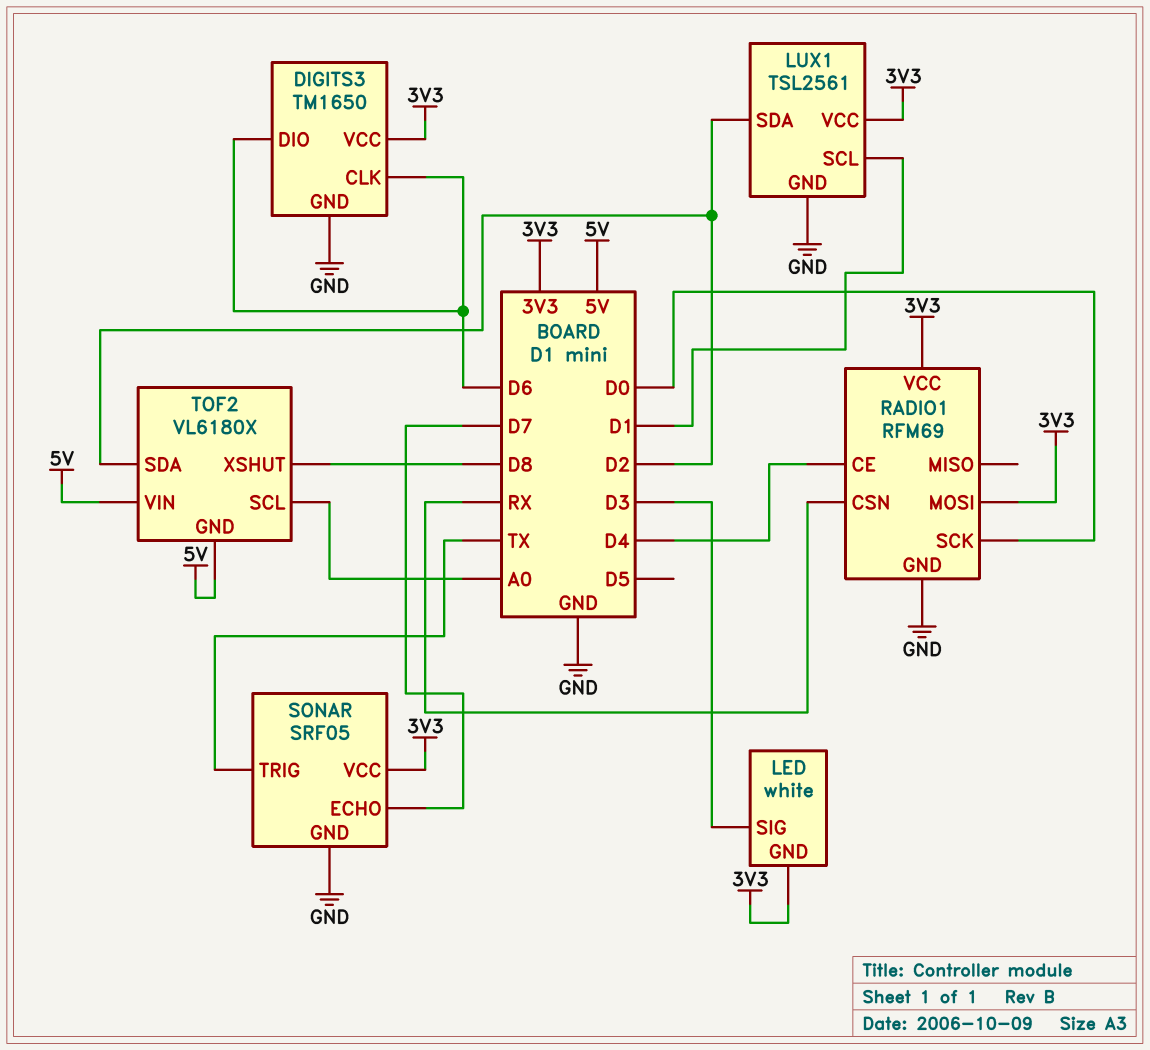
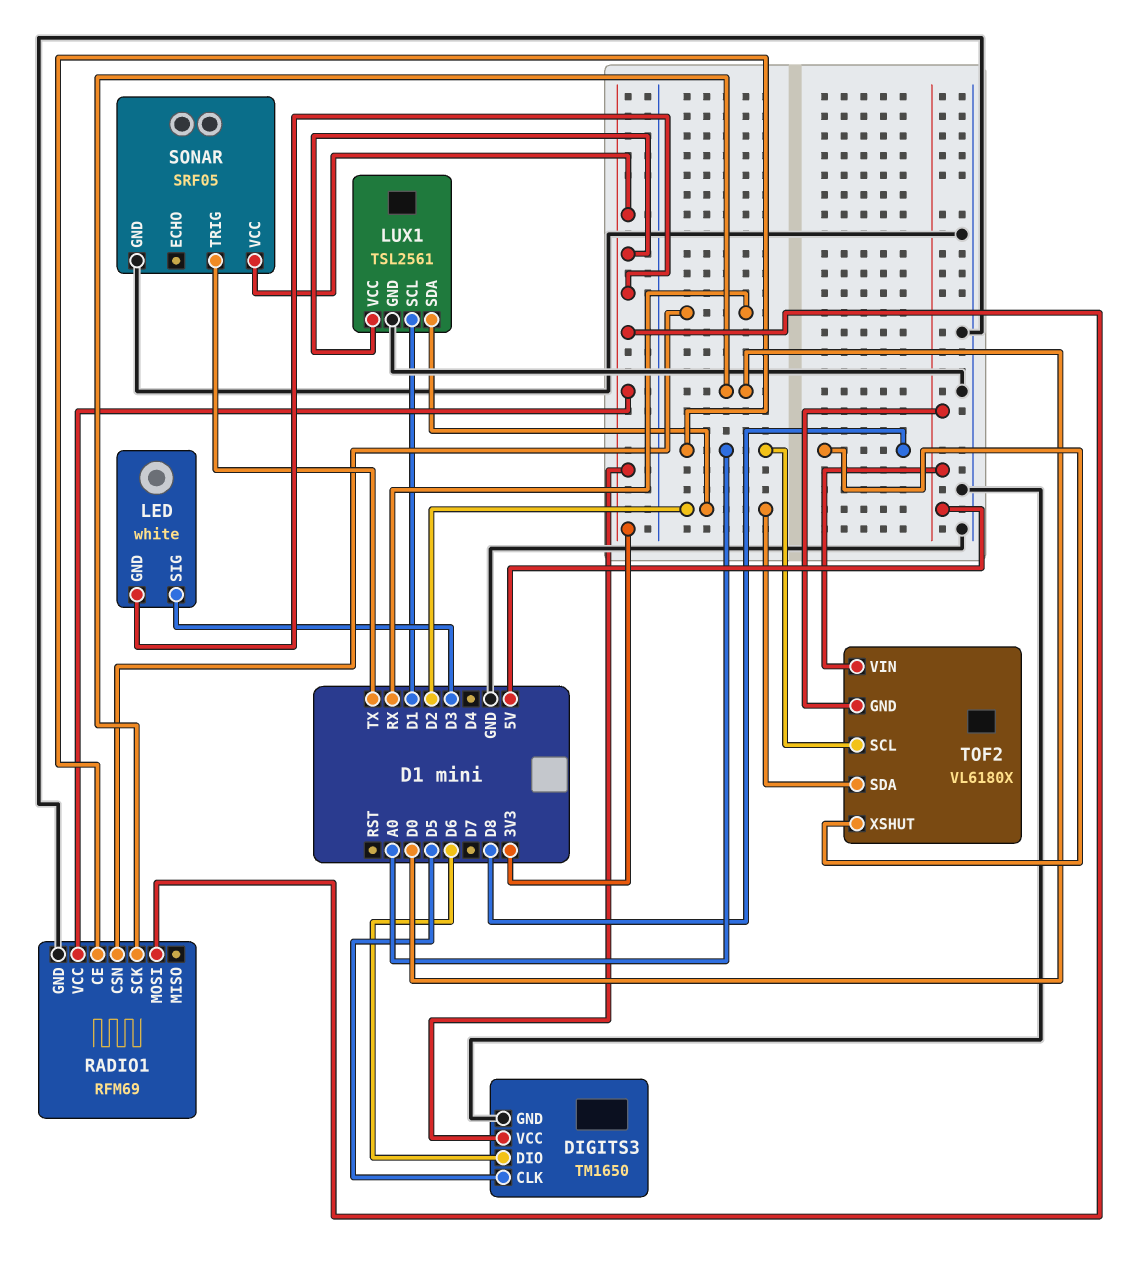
DIGITS3 pin CLK: D6 -> D5
RADIO1 pin CE: D4 -> A0
SONAR pin ECHO: D7 -> none

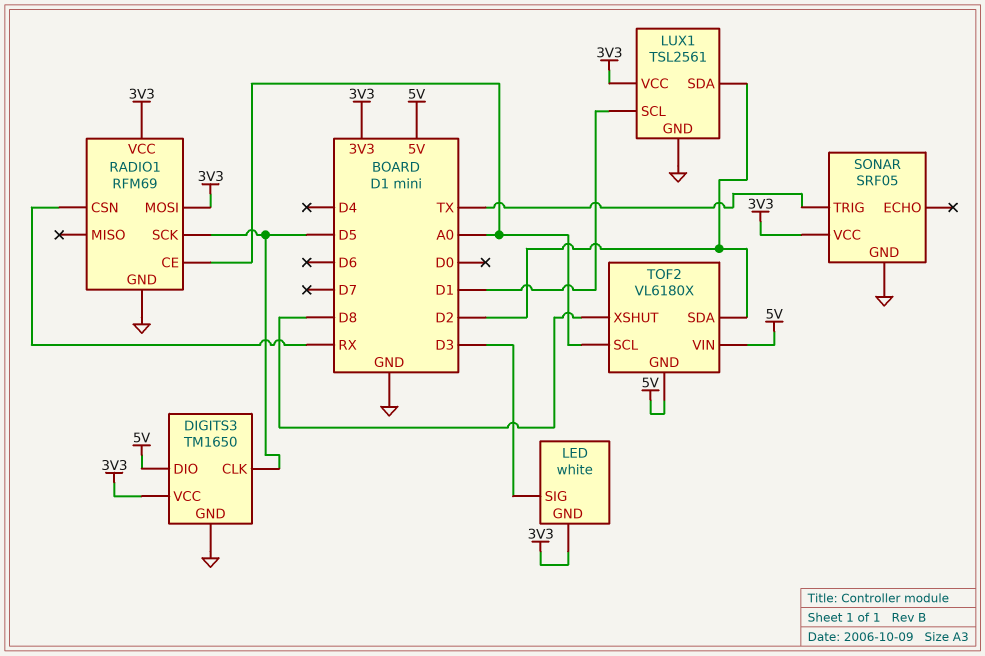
DIGITS3 pin DIO: D6 -> 5V
RADIO1 pin SCK: D0 -> D5

